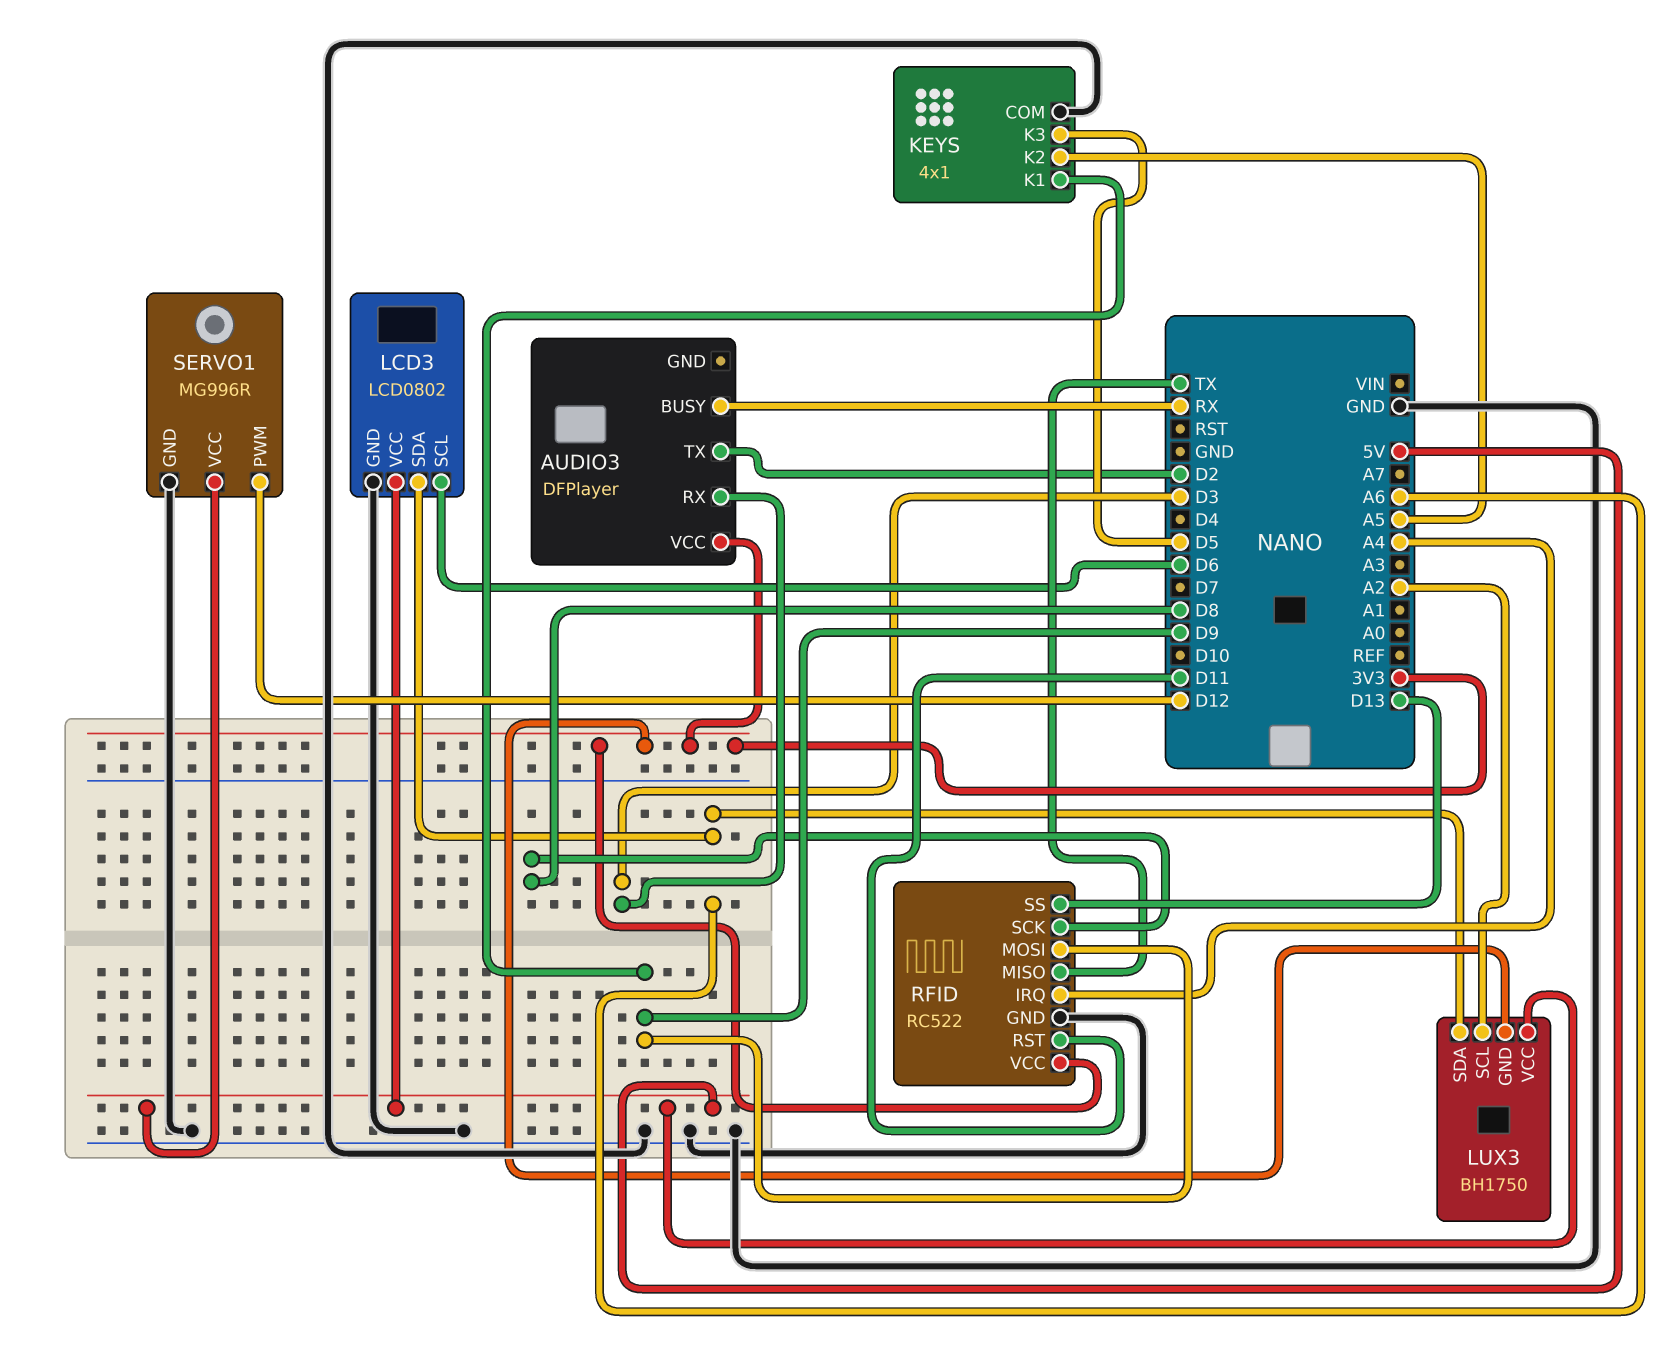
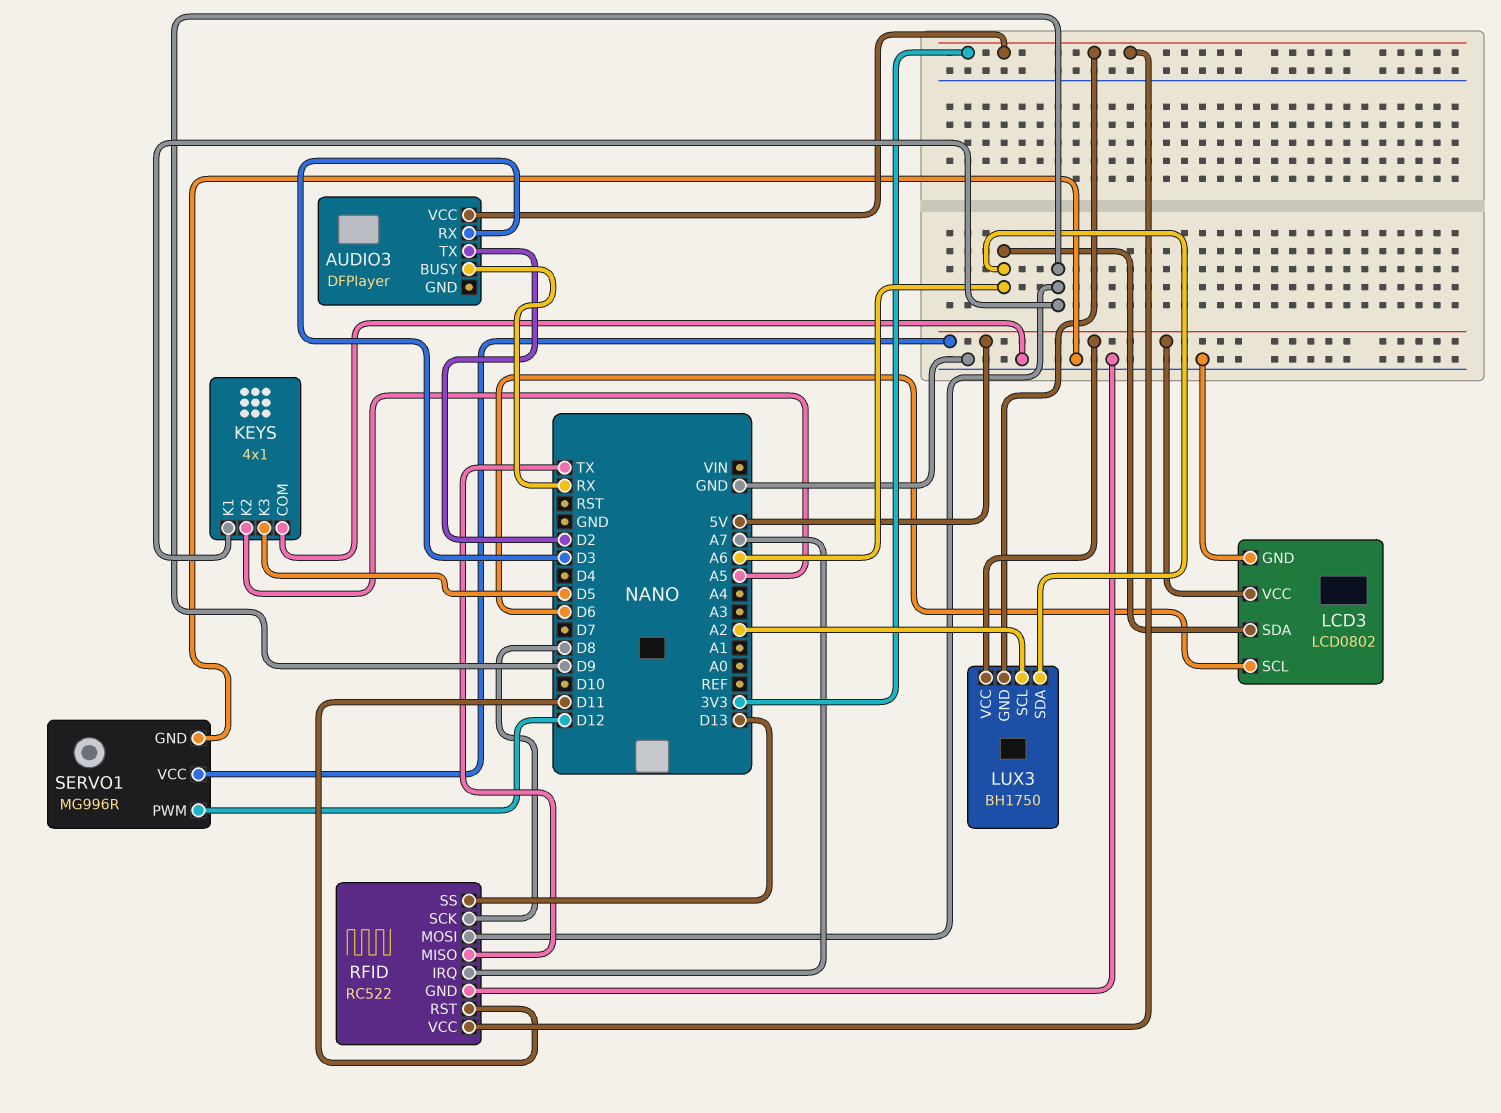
RFID pin IRQ: A4 -> A7

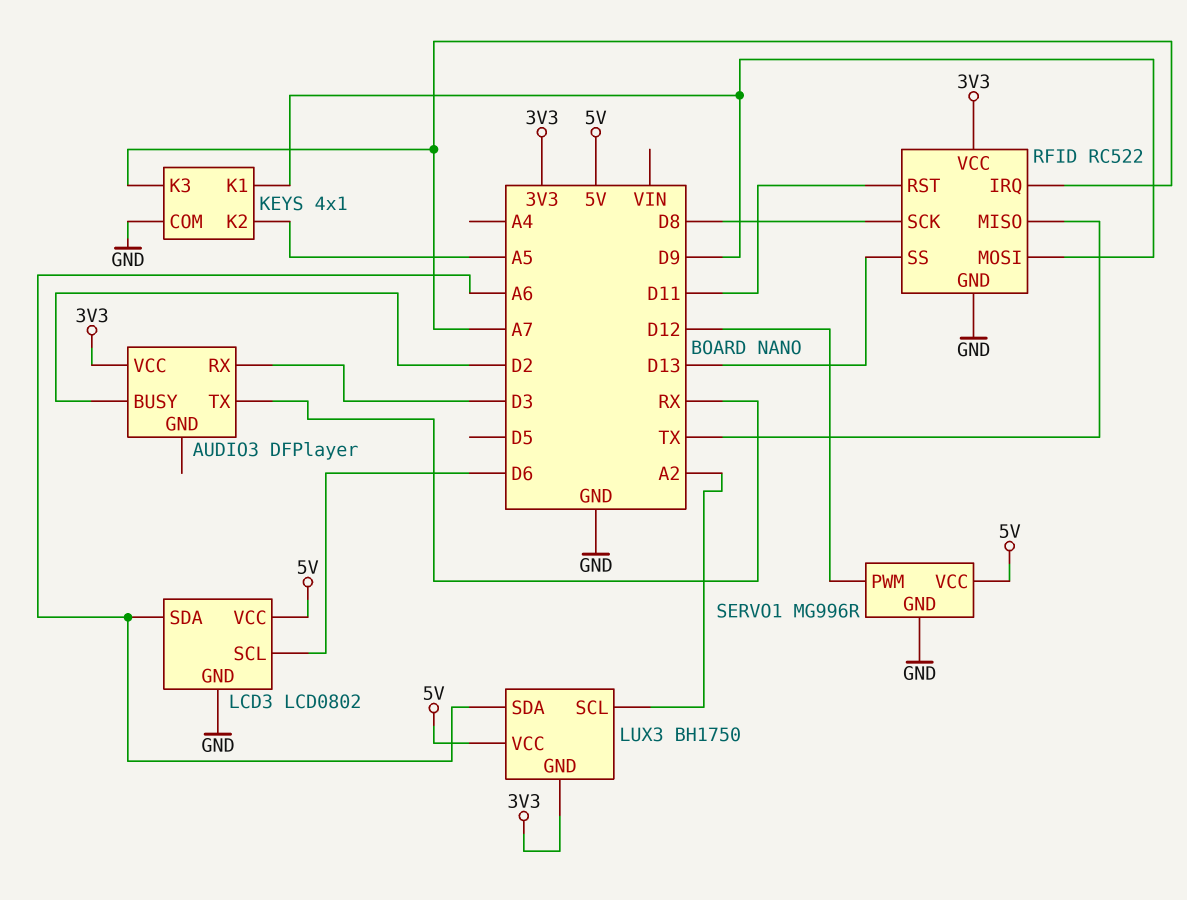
AUDIO3 pin BUSY: RX -> D2
AUDIO3 pin TX: D2 -> RX
KEYS pin K3: D5 -> A7

